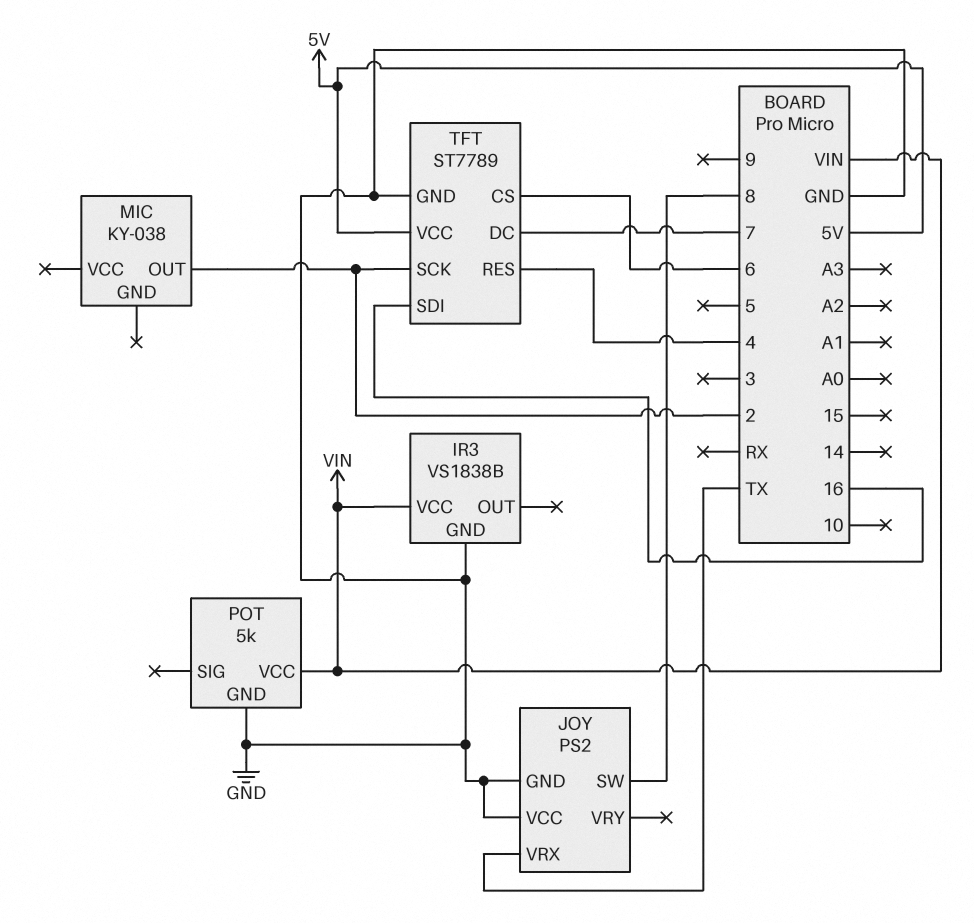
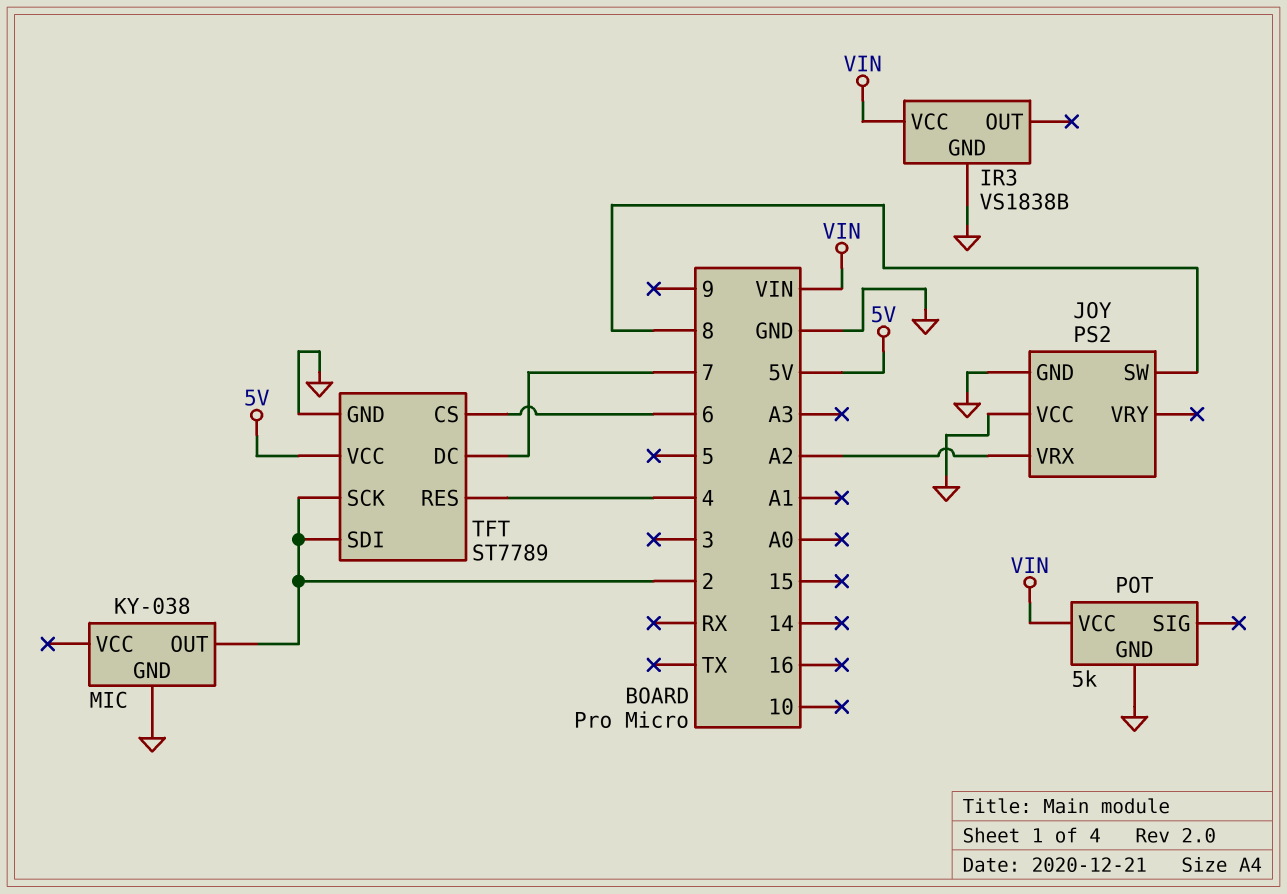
JOY pin VRX: TX -> A2
MIC pin GND: none -> GND
TFT pin SDI: 16 -> 2

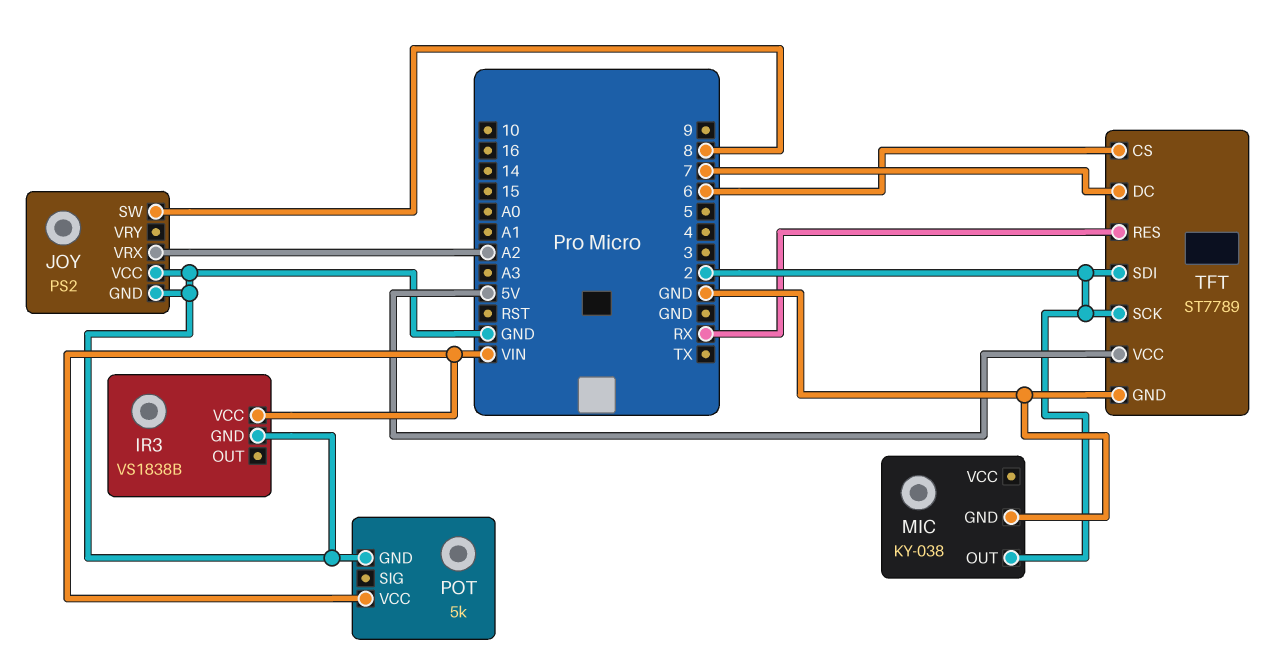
TFT pin RES: 4 -> RX

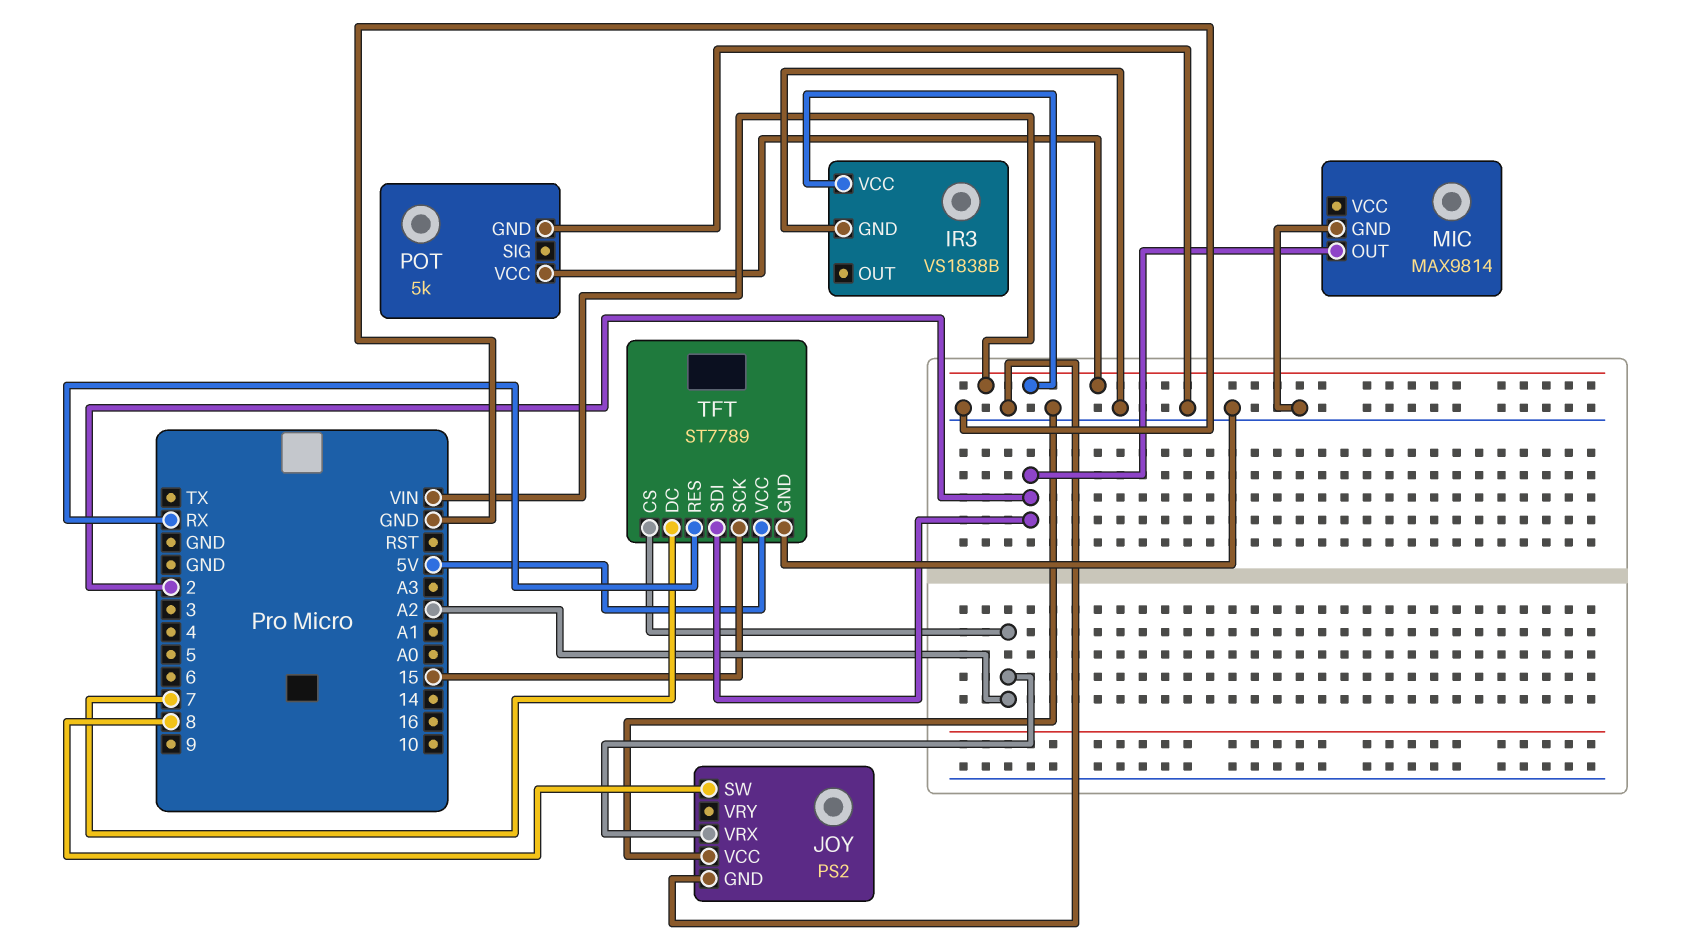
MIC: KY-038 -> MAX9814
TFT pin CS: 6 -> A2
TFT pin SCK: 2 -> 15

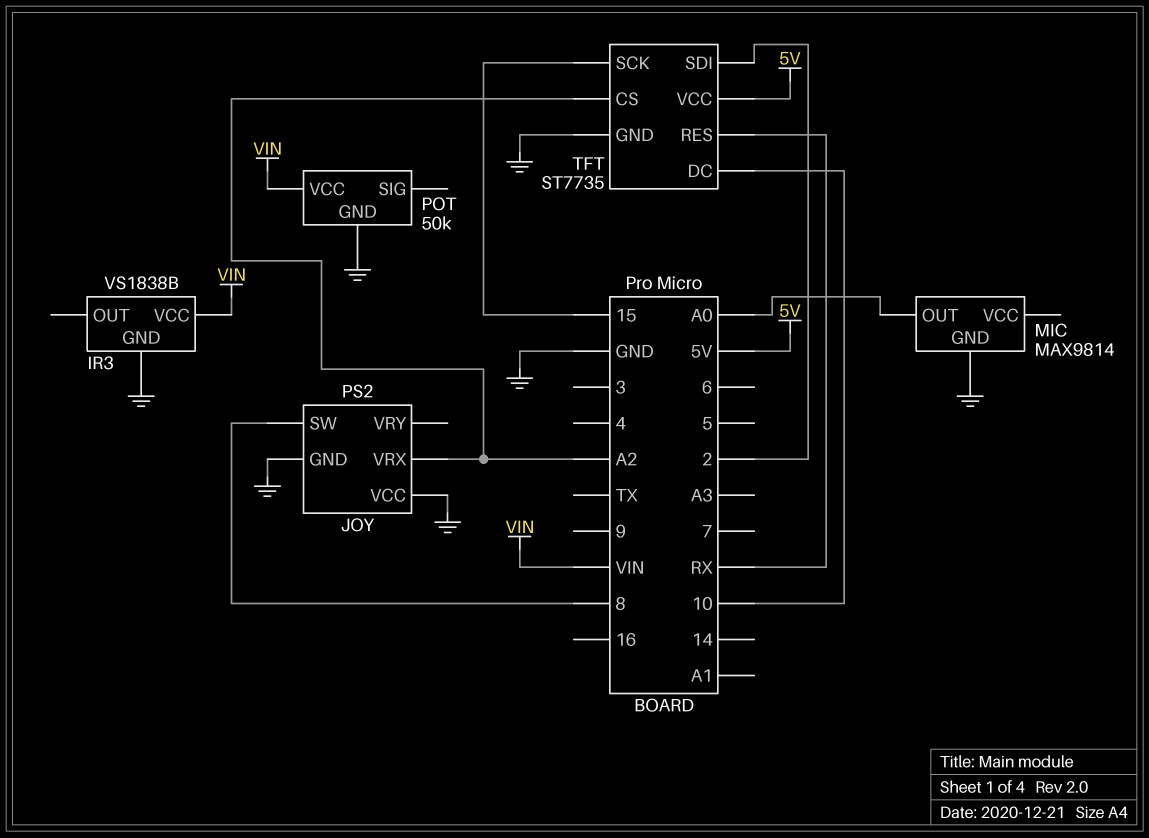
MIC pin OUT: 2 -> A0
POT: 5k -> 50k
TFT: ST7789 -> ST7735
TFT pin DC: 7 -> 10

